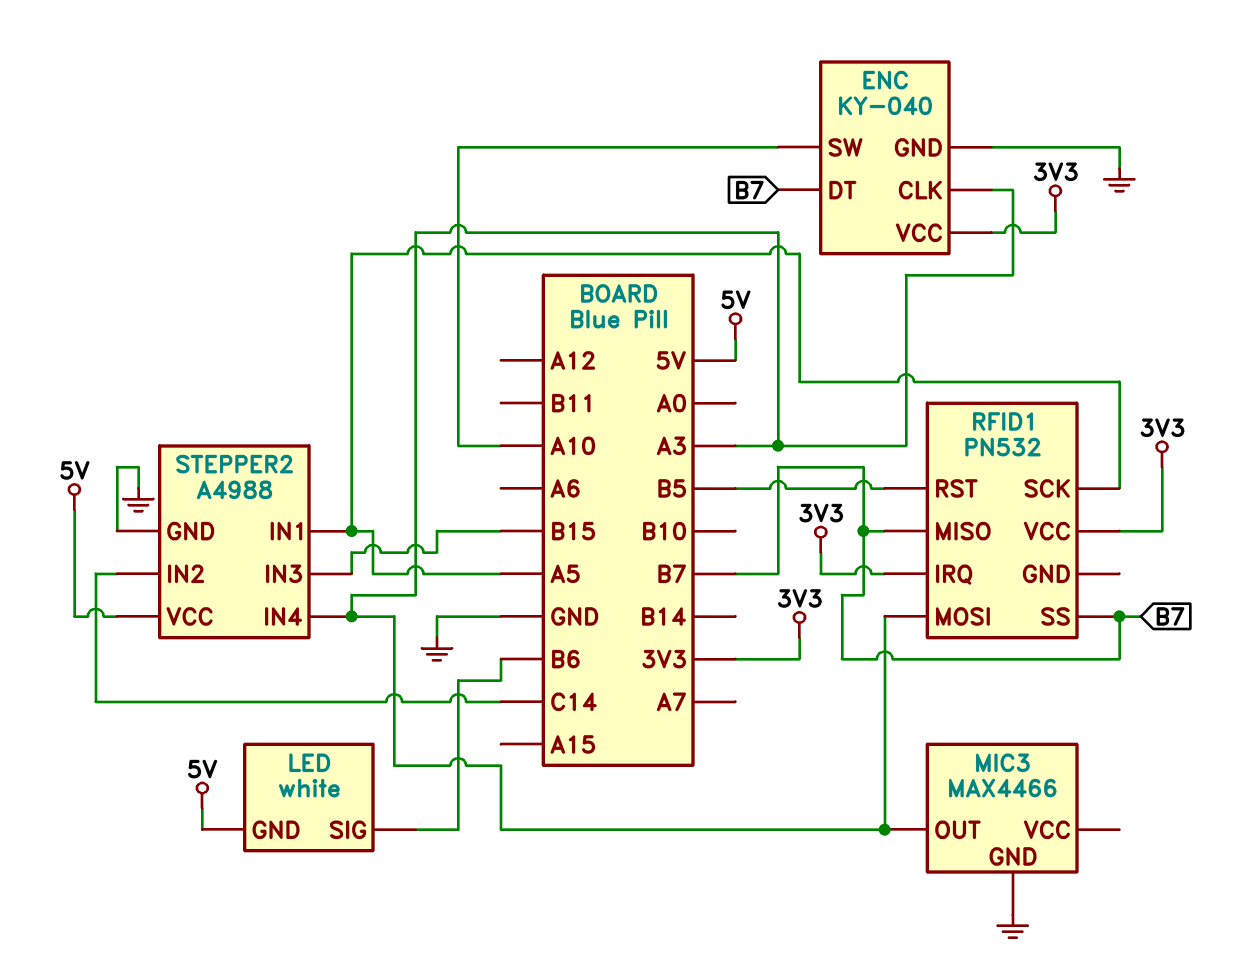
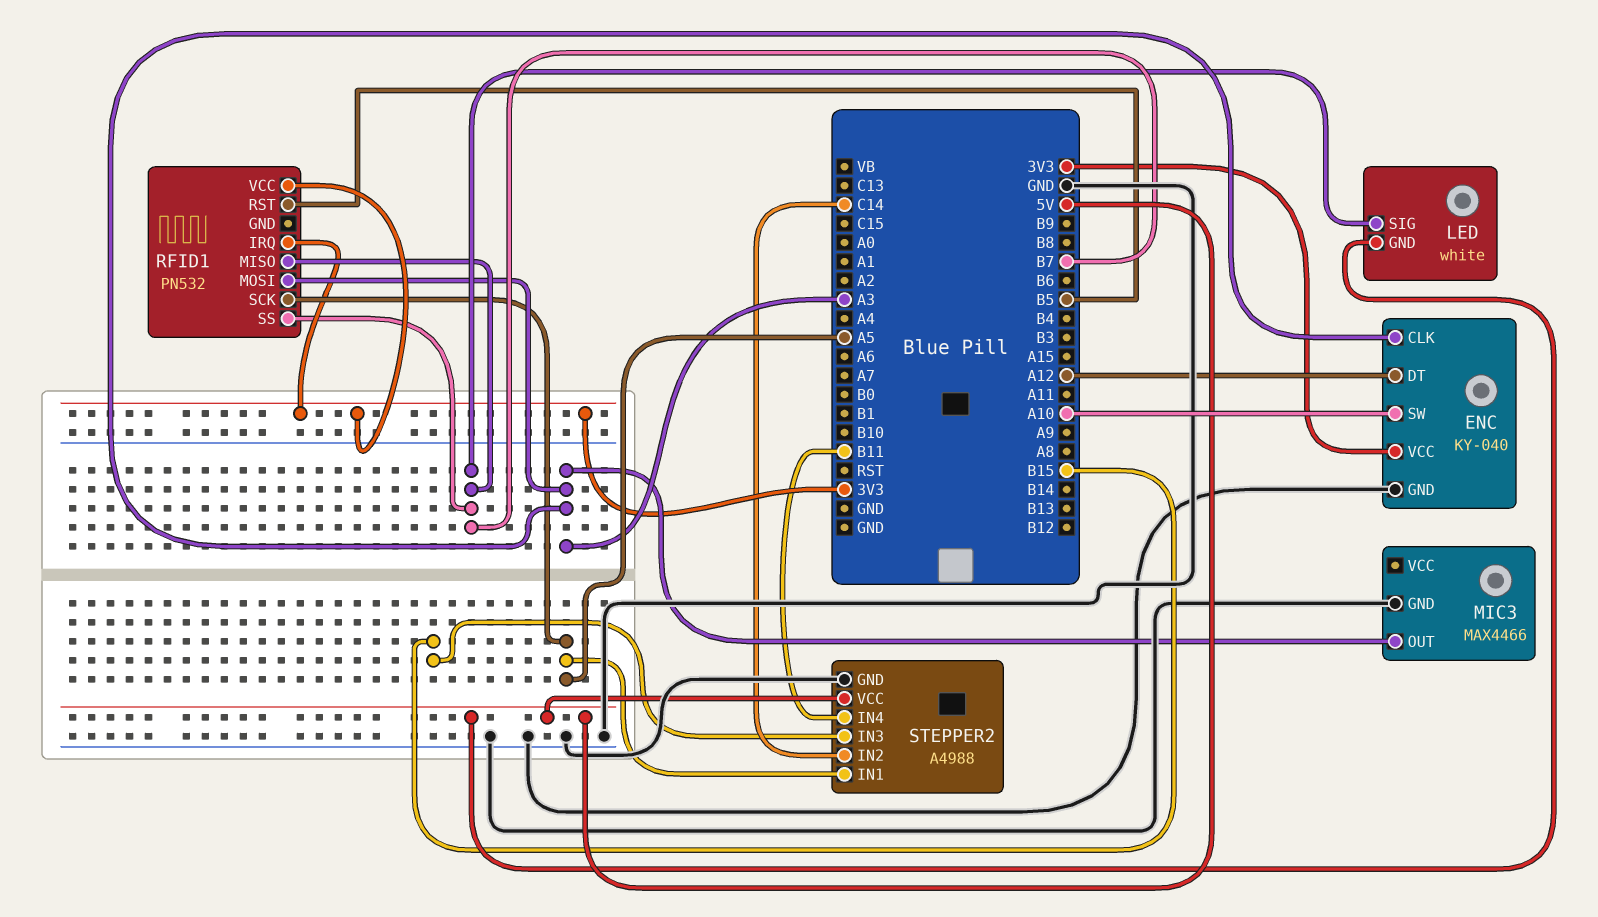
ENC pin DT: B7 -> A12
LED pin SIG: B6 -> B7
STEPPER2 pin IN4: A3 -> B11

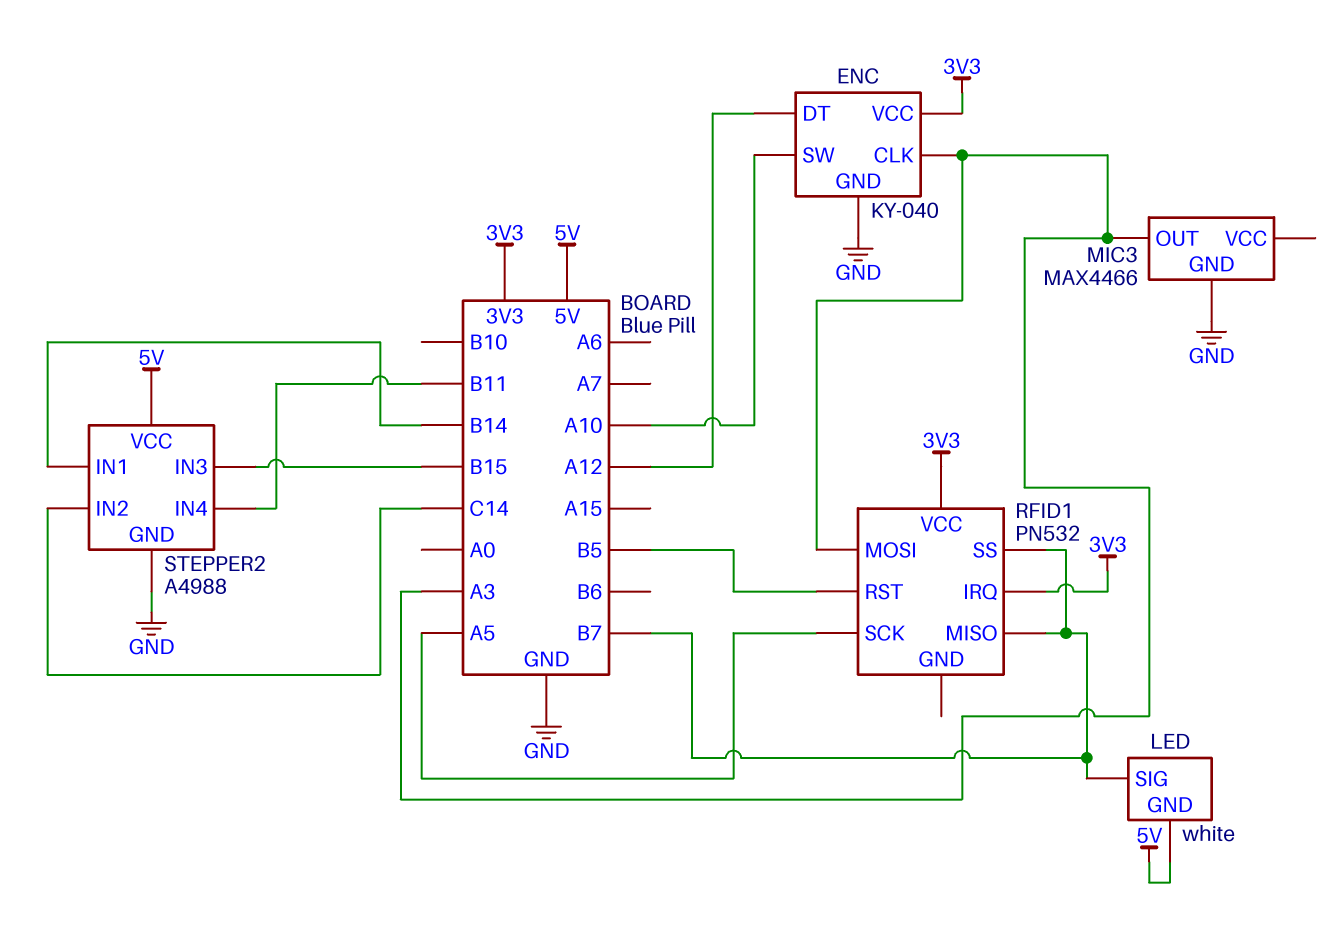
STEPPER2 pin IN1: A5 -> B14

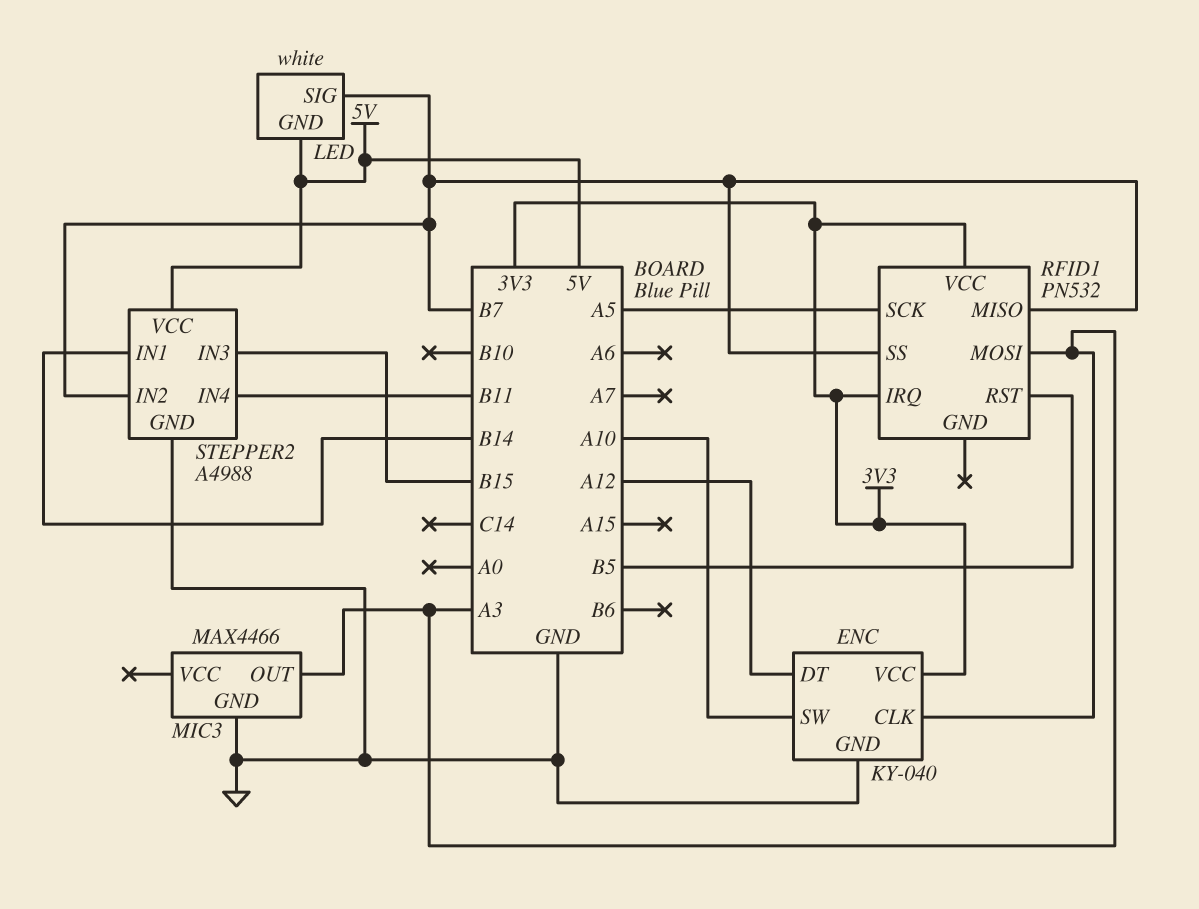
STEPPER2 pin IN2: C14 -> B7

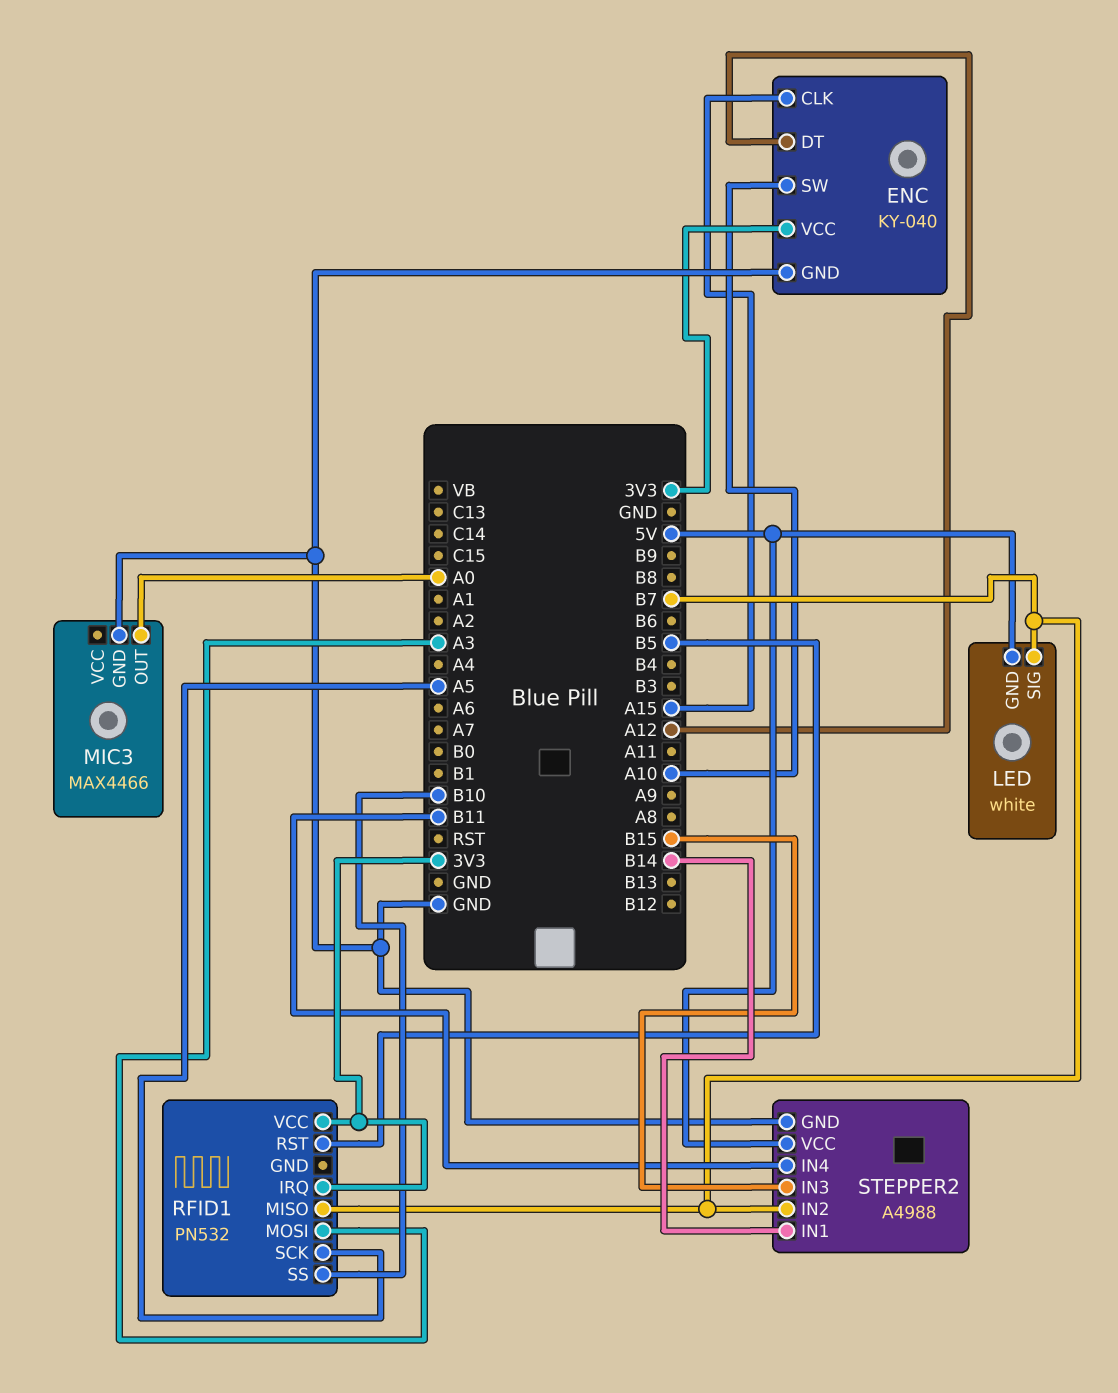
ENC pin CLK: A3 -> A15
MIC3 pin OUT: A3 -> A0
RFID1 pin SS: B7 -> B10

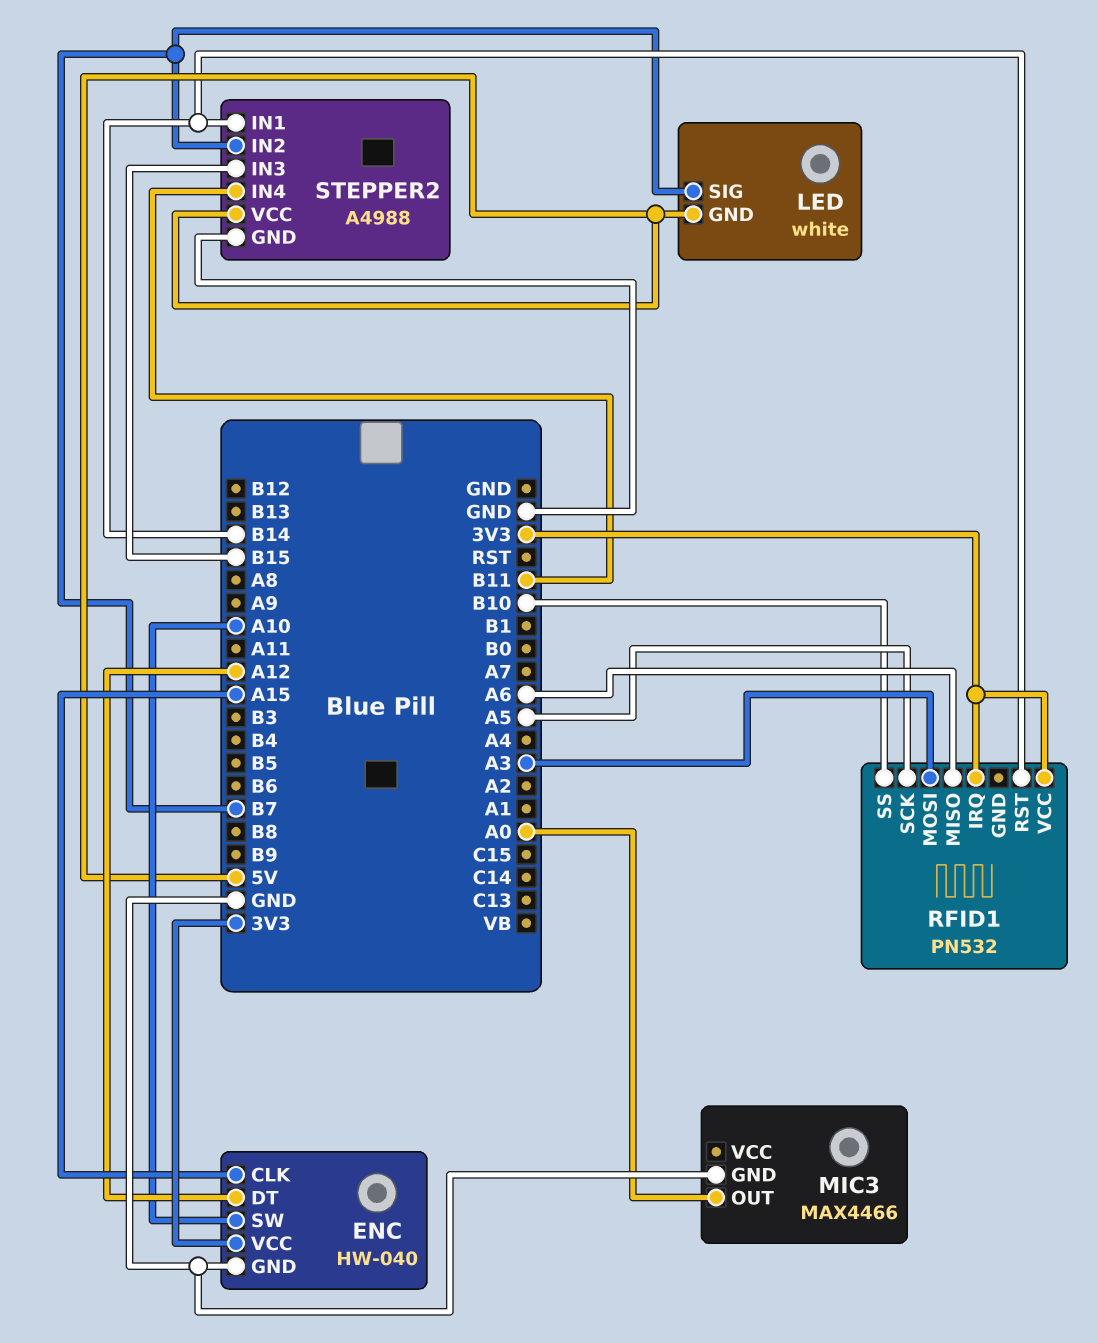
ENC: KY-040 -> HW-040
RFID1 pin MISO: B7 -> A6
RFID1 pin RST: B5 -> B14

